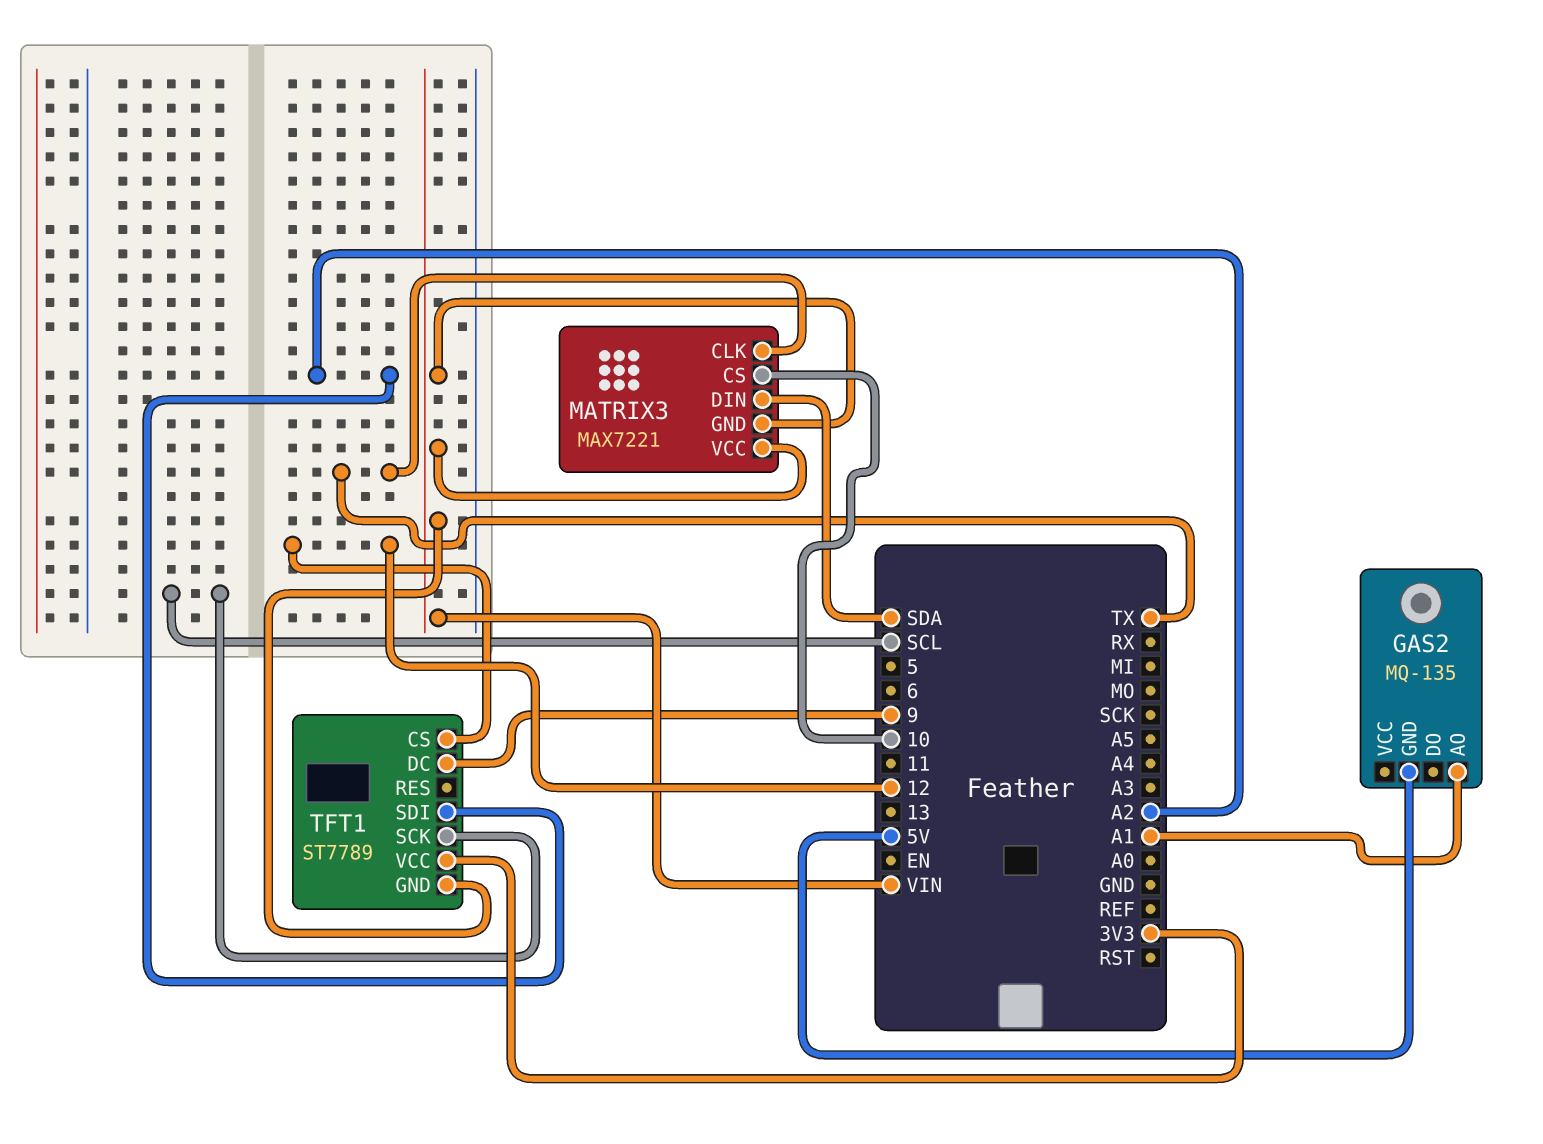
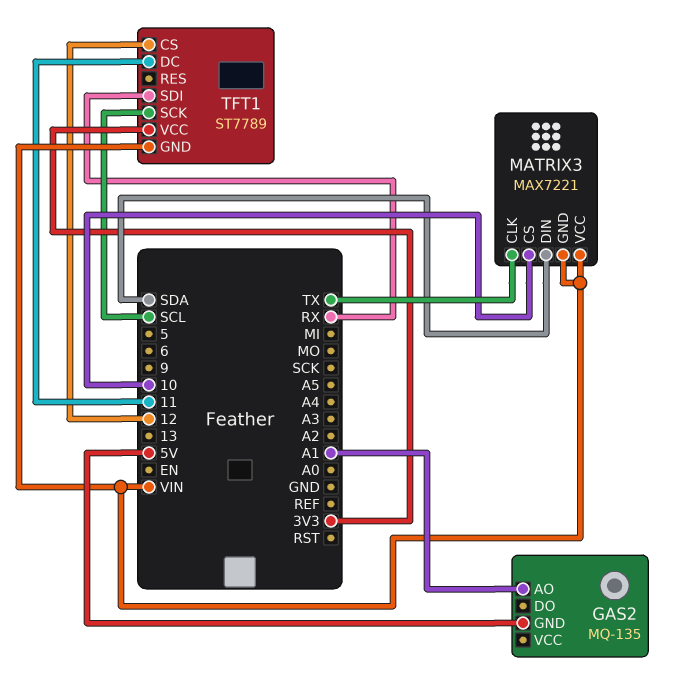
TFT1 pin DC: 9 -> 11
TFT1 pin SDI: A2 -> RX

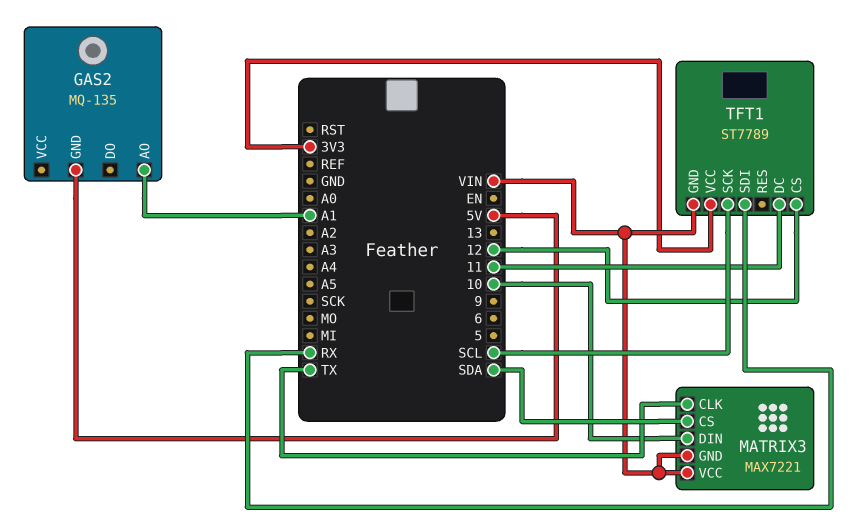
MATRIX3 pin CS: 10 -> SDA
MATRIX3 pin DIN: SDA -> 10

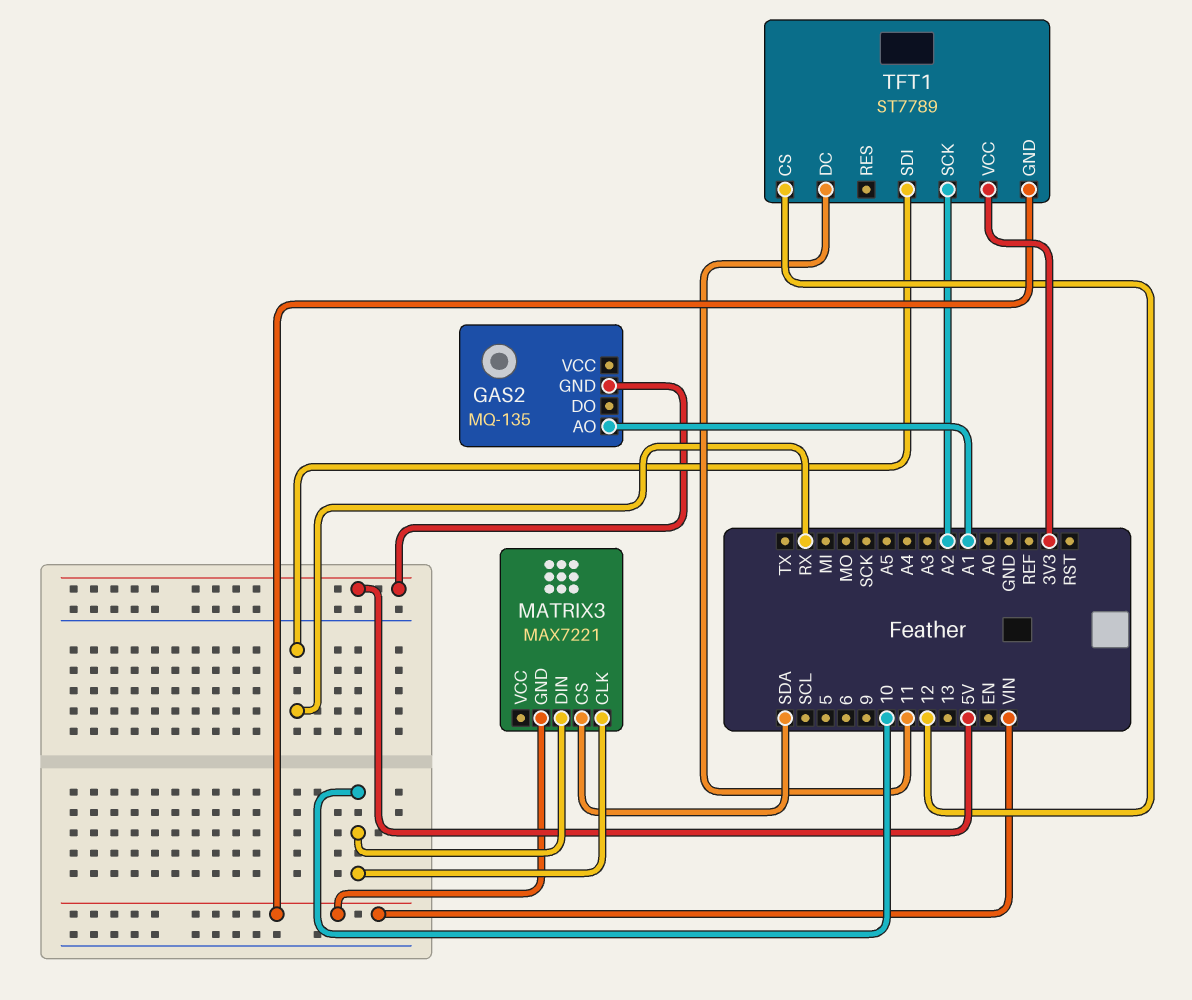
MATRIX3 pin CLK: TX -> 10
MATRIX3 pin VCC: VIN -> none
TFT1 pin SCK: SCL -> A2

